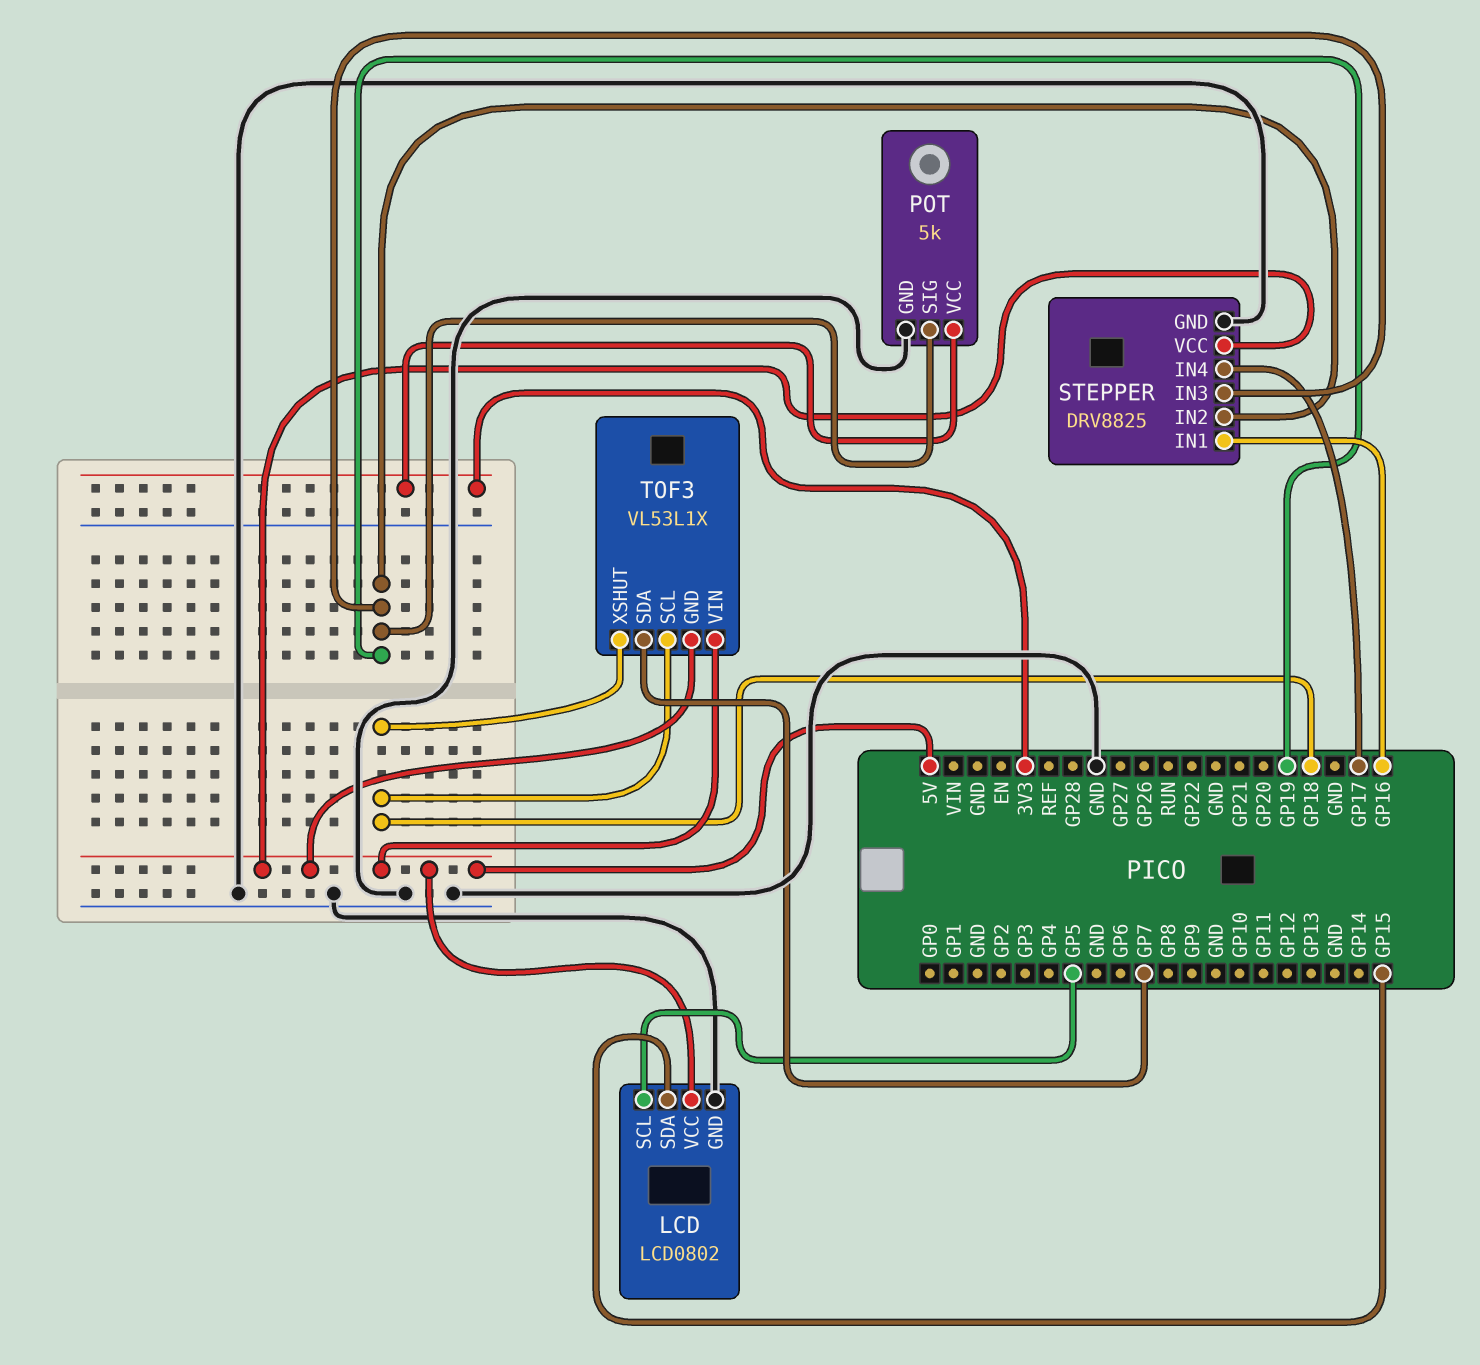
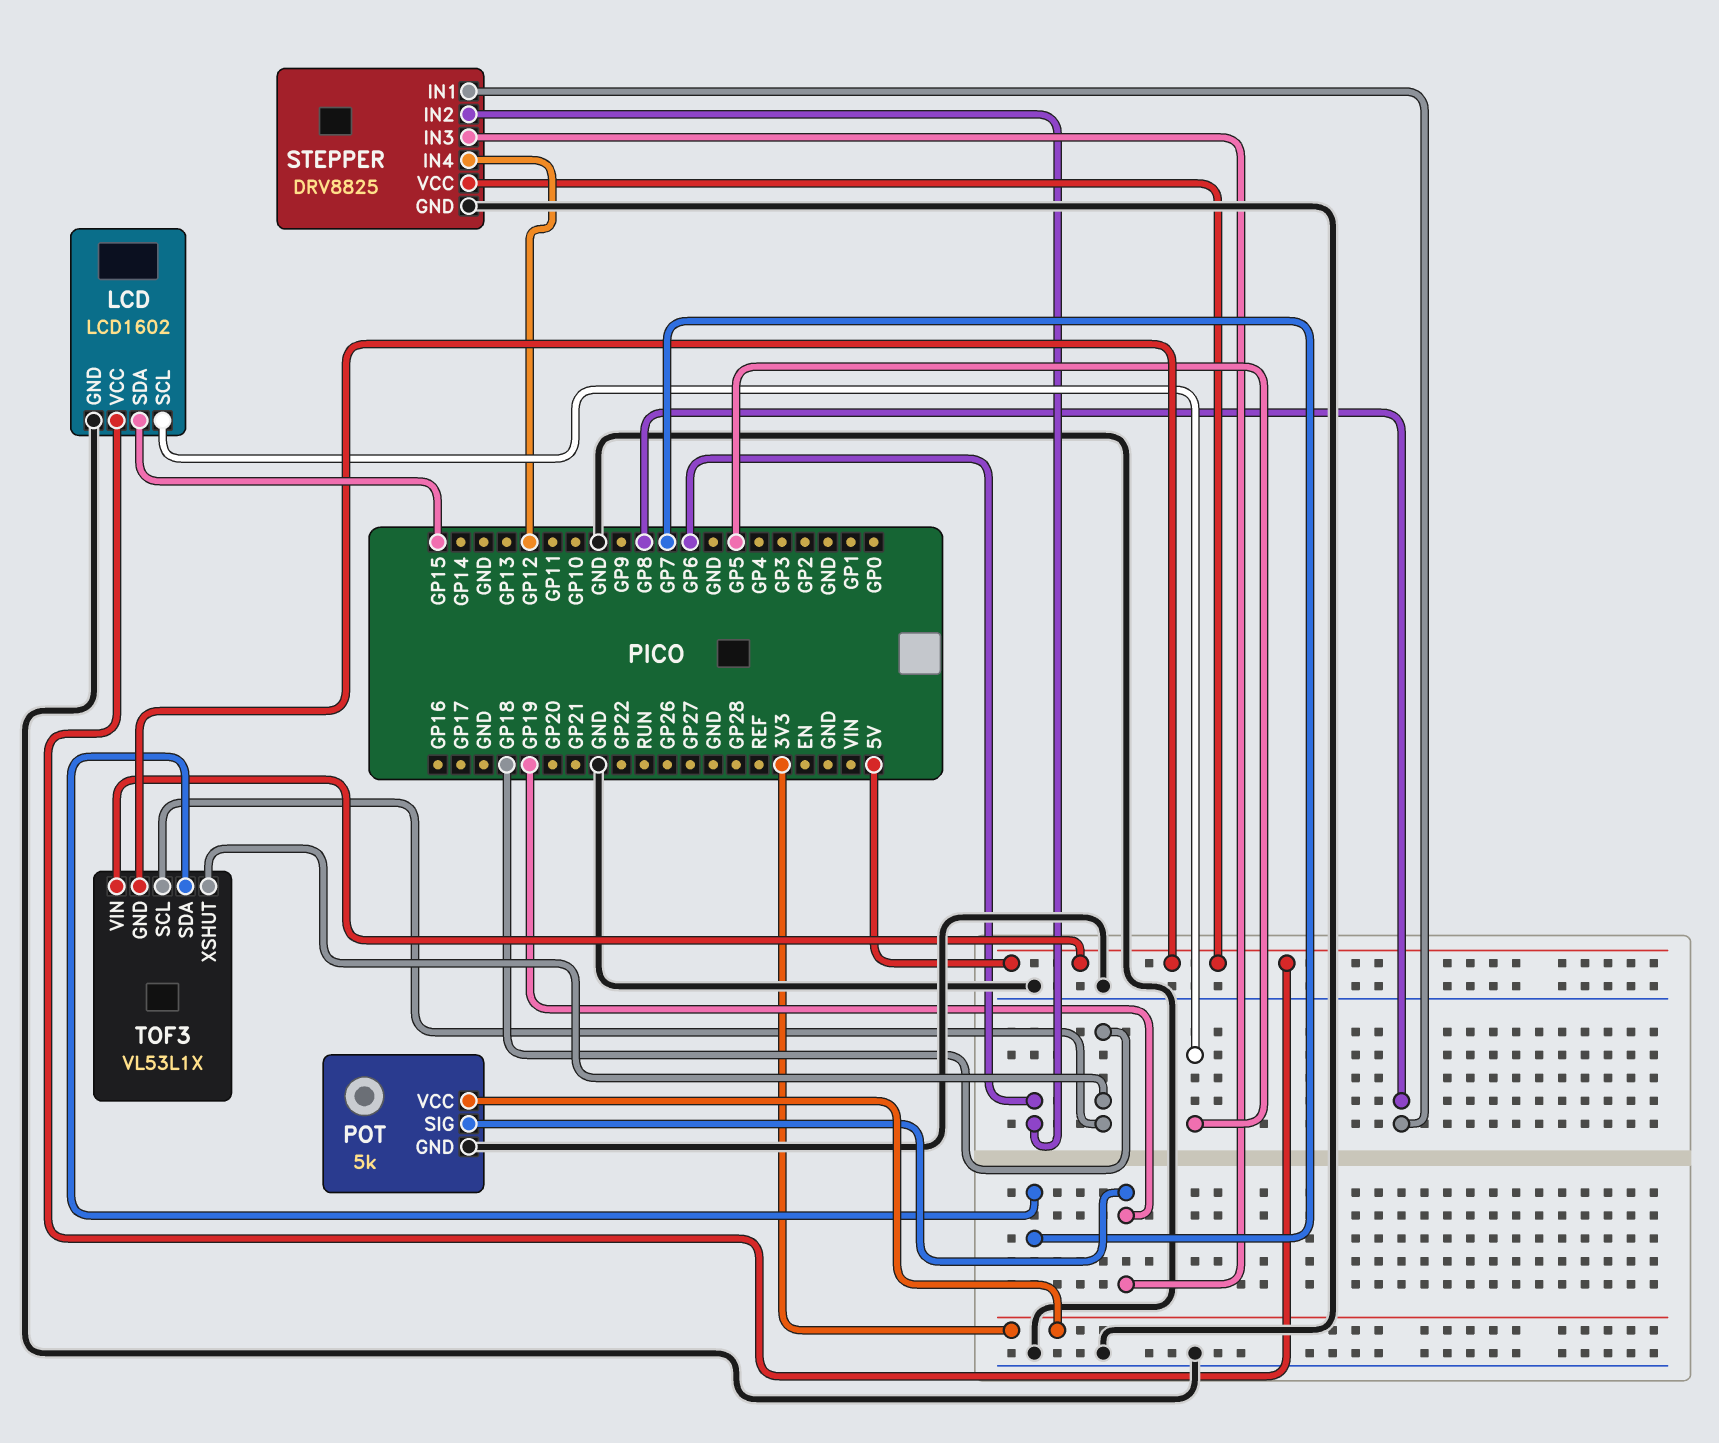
LCD: LCD0802 -> LCD1602
STEPPER pin IN1: GP16 -> GP8
STEPPER pin IN2: GP19 -> GP6
STEPPER pin IN4: GP17 -> GP12

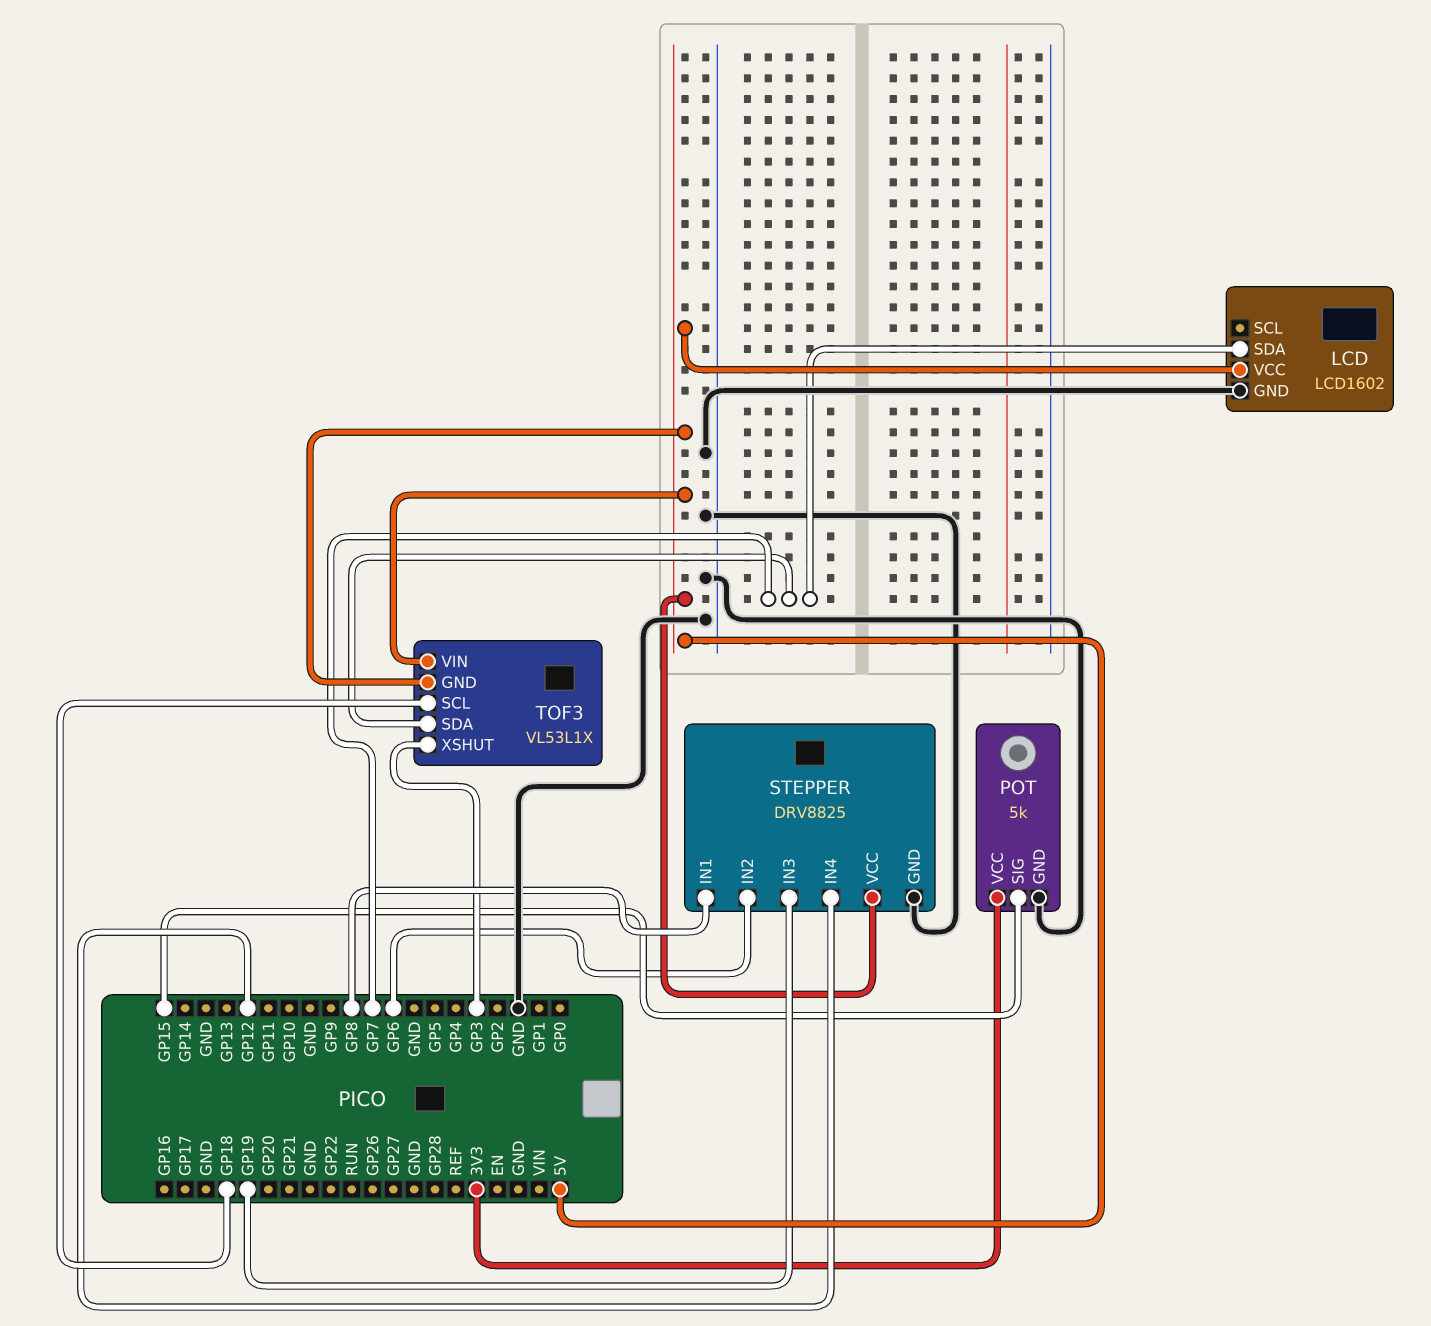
LCD pin SCL: GP5 -> none
LCD pin SDA: GP15 -> GP7
POT pin SIG: GP19 -> GP15
TOF3 pin XSHUT: GP18 -> GP3

